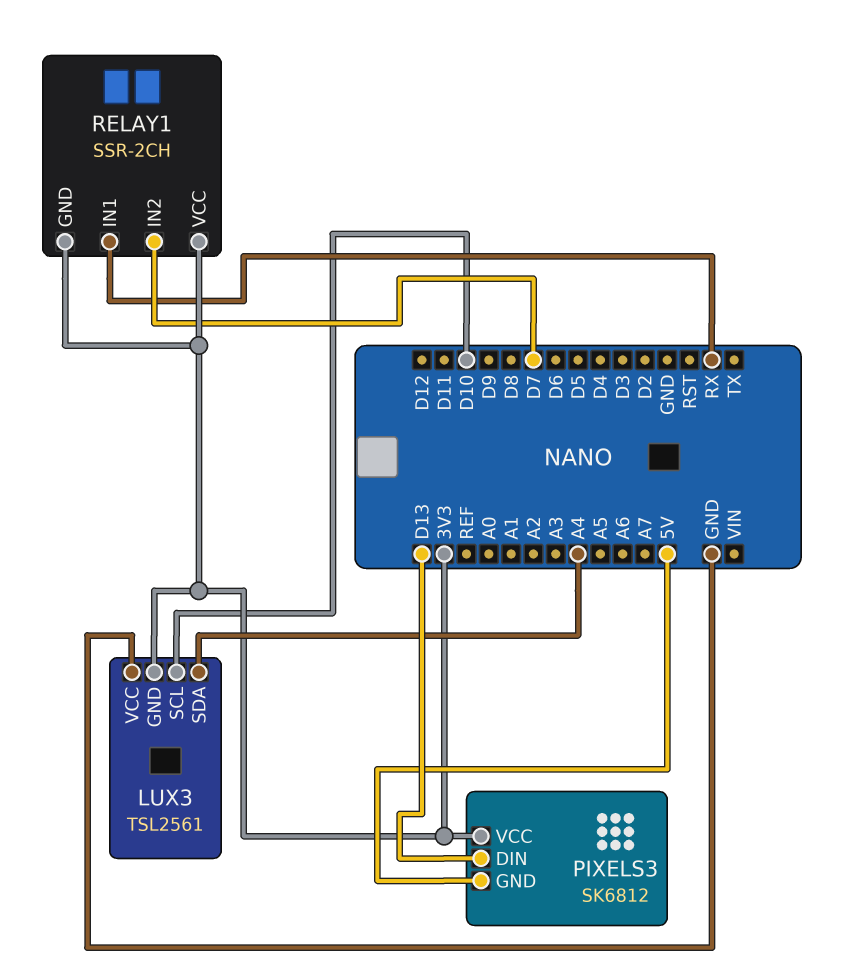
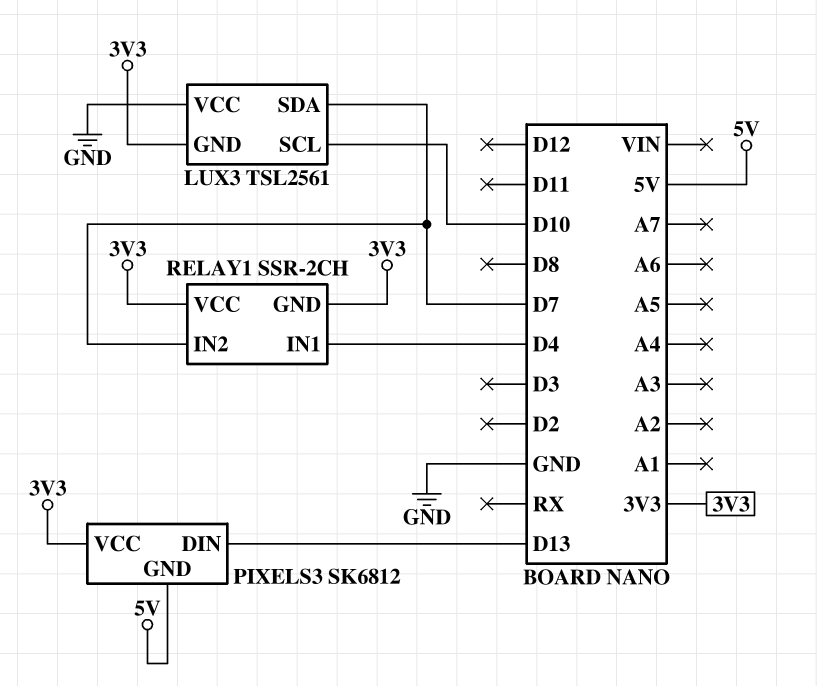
LUX3 pin SDA: A4 -> D7
RELAY1 pin IN1: RX -> D4

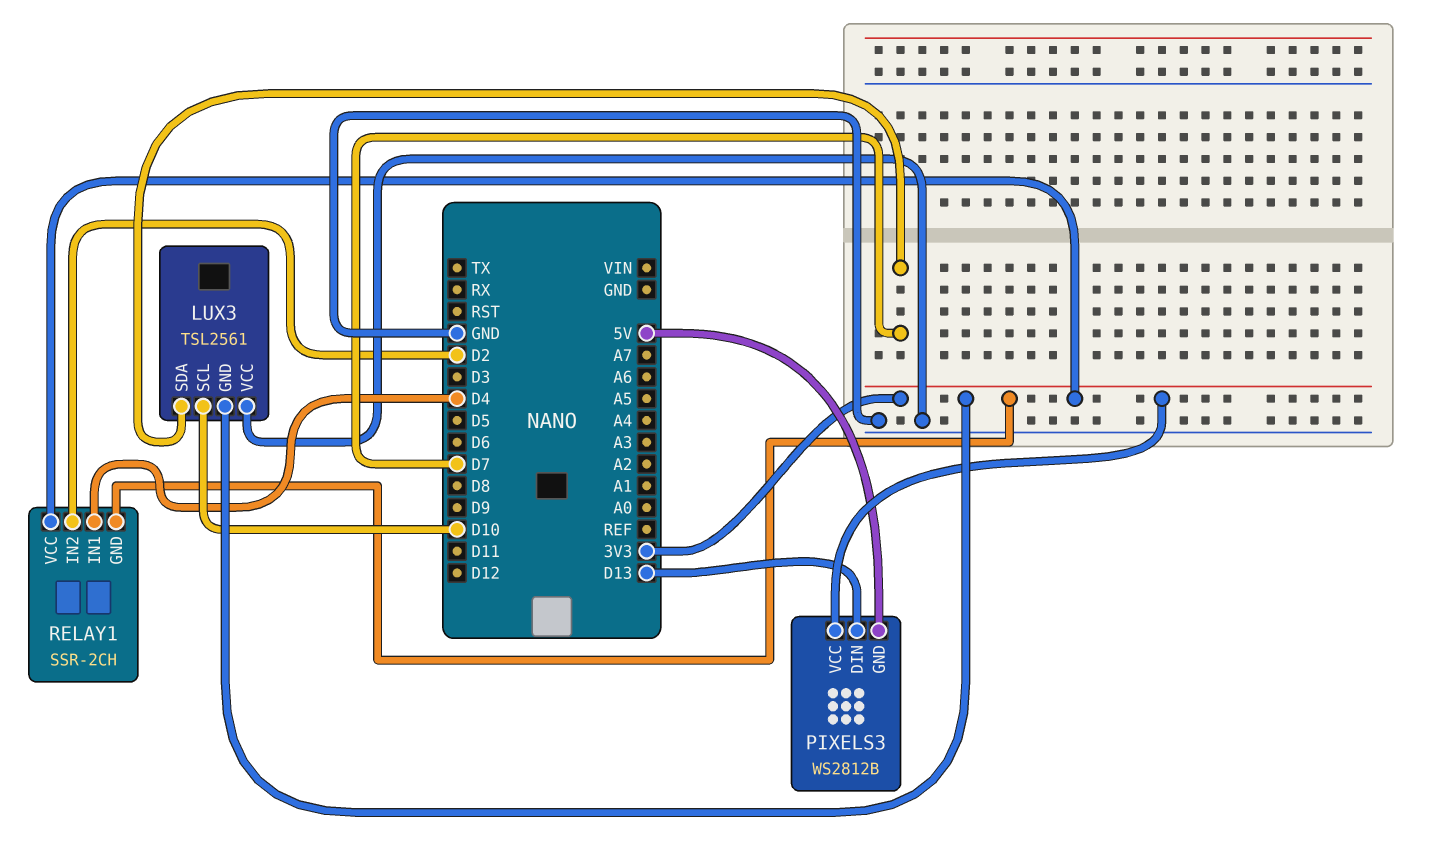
PIXELS3: SK6812 -> WS2812B
RELAY1 pin IN2: D7 -> D2

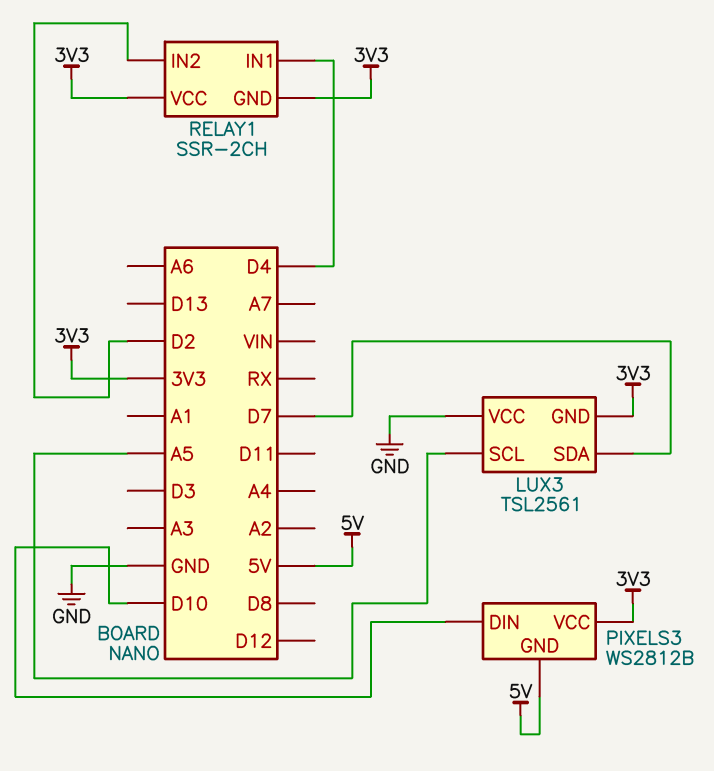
LUX3 pin SCL: D10 -> A5
PIXELS3 pin DIN: D13 -> D10

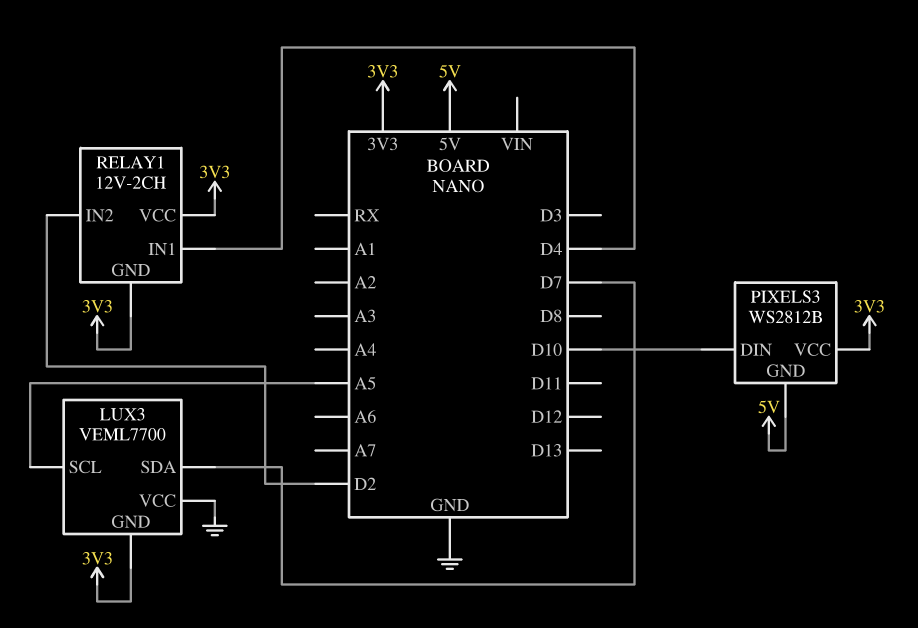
LUX3: TSL2561 -> VEML7700
RELAY1: SSR-2CH -> 12V-2CH

